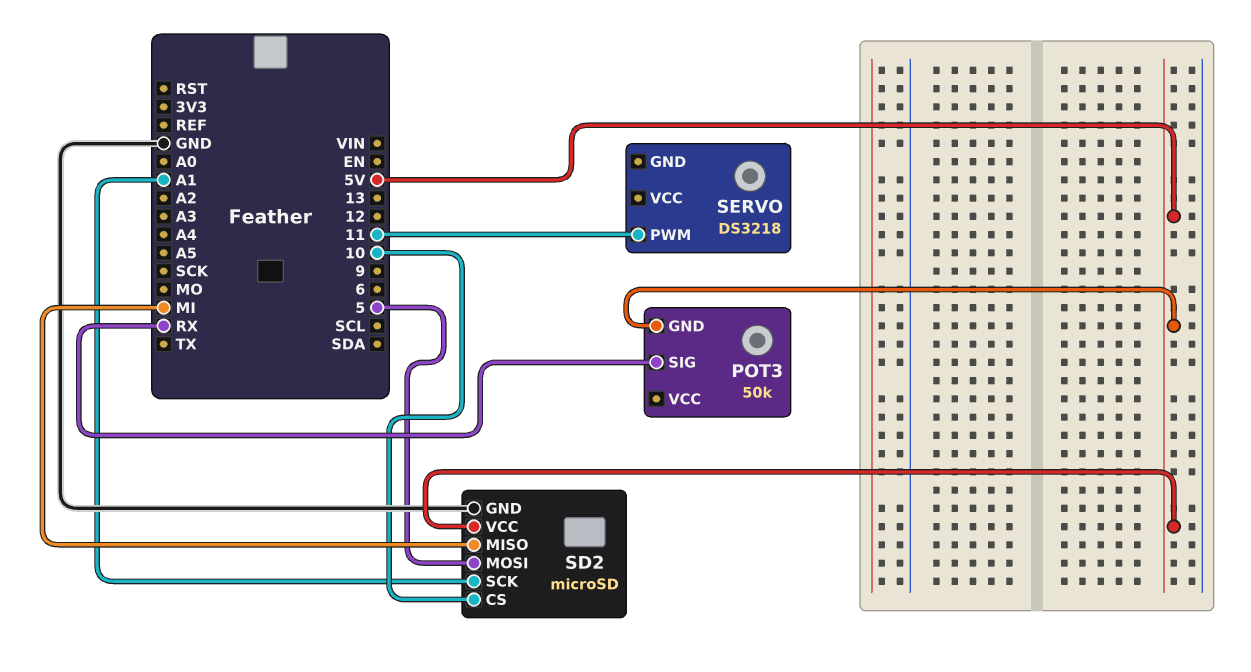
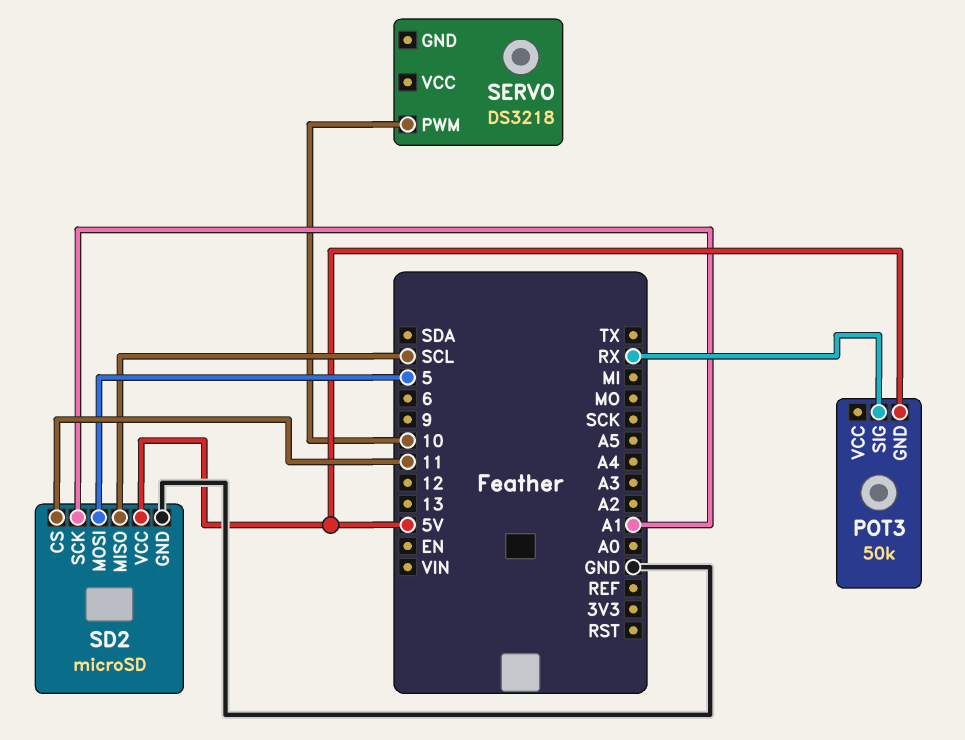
SD2 pin CS: 10 -> 11
SD2 pin MISO: MI -> SCL
SERVO pin PWM: 11 -> 10

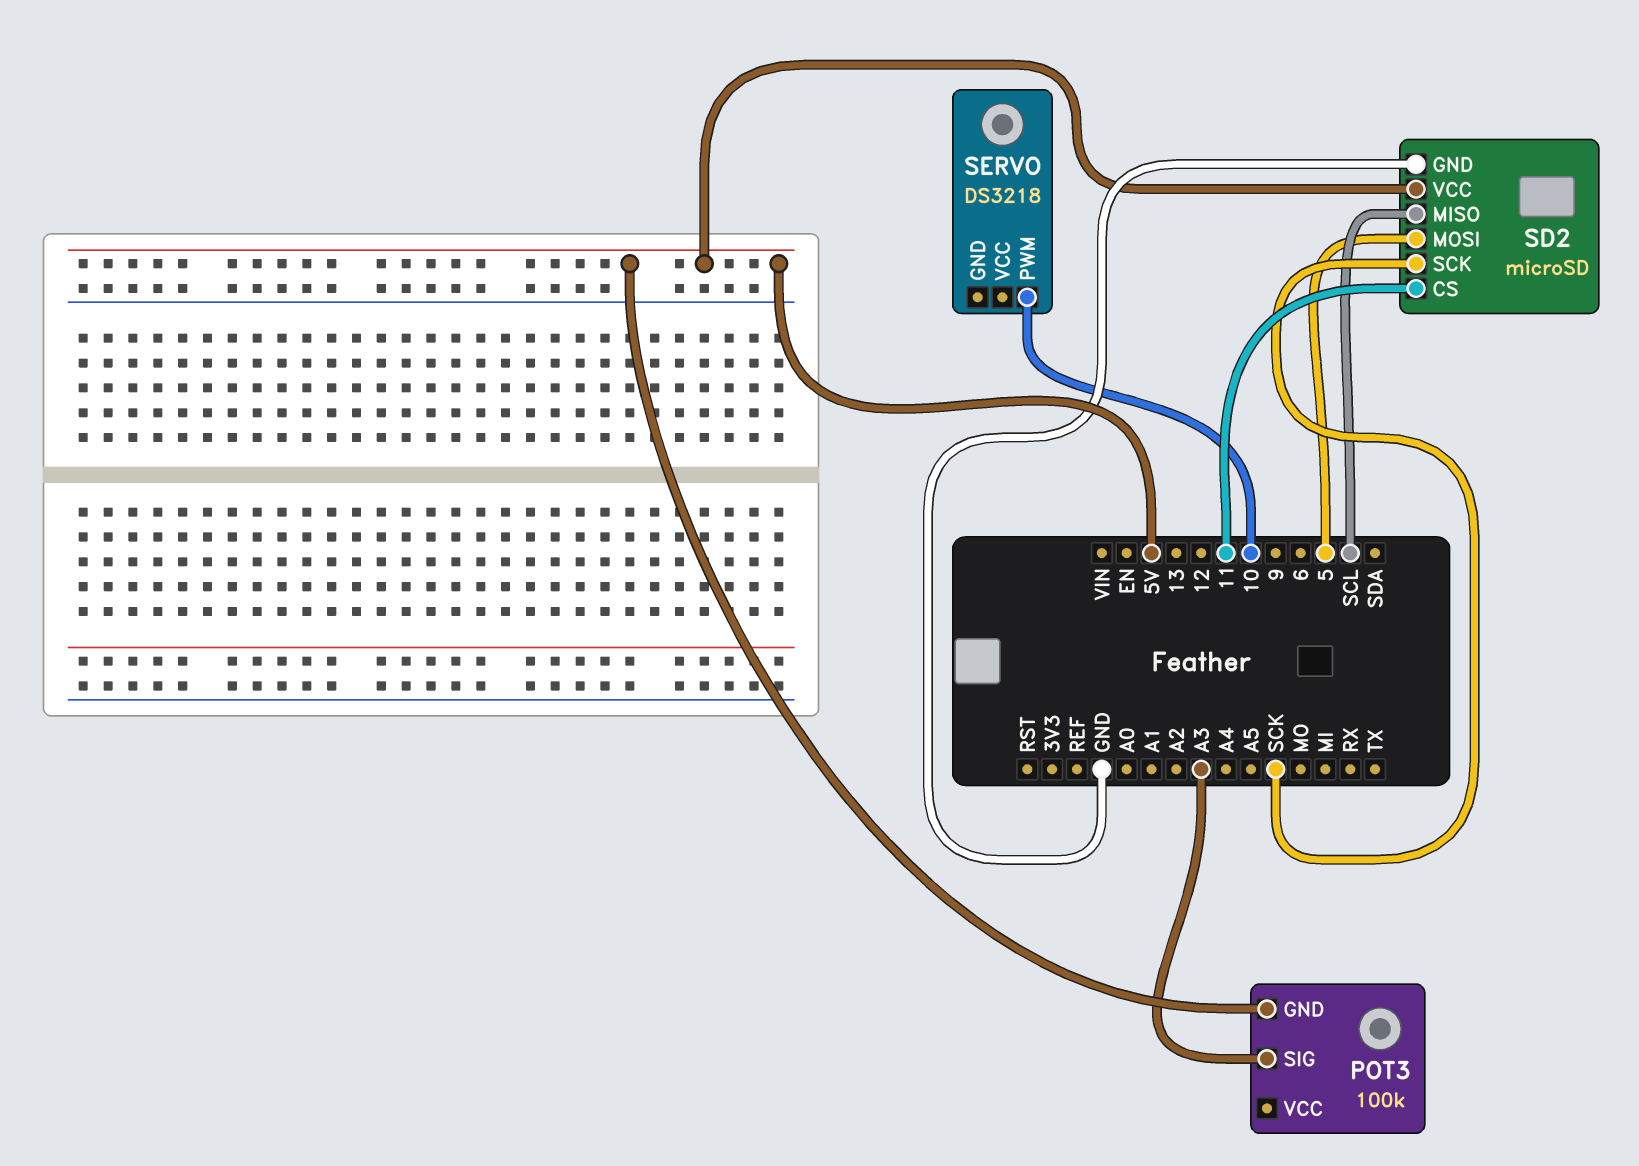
POT3: 50k -> 100k
POT3 pin SIG: RX -> A3
SD2 pin SCK: A1 -> SCK

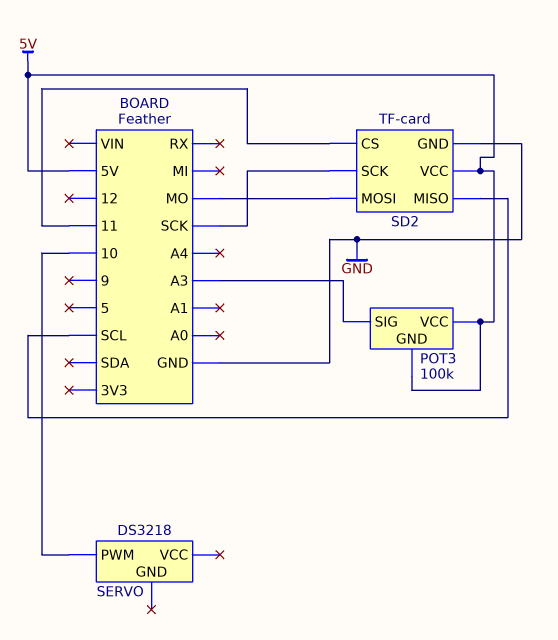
POT3 pin VCC: none -> 5V
SD2: microSD -> TF-card
SD2 pin MOSI: 5 -> MO

